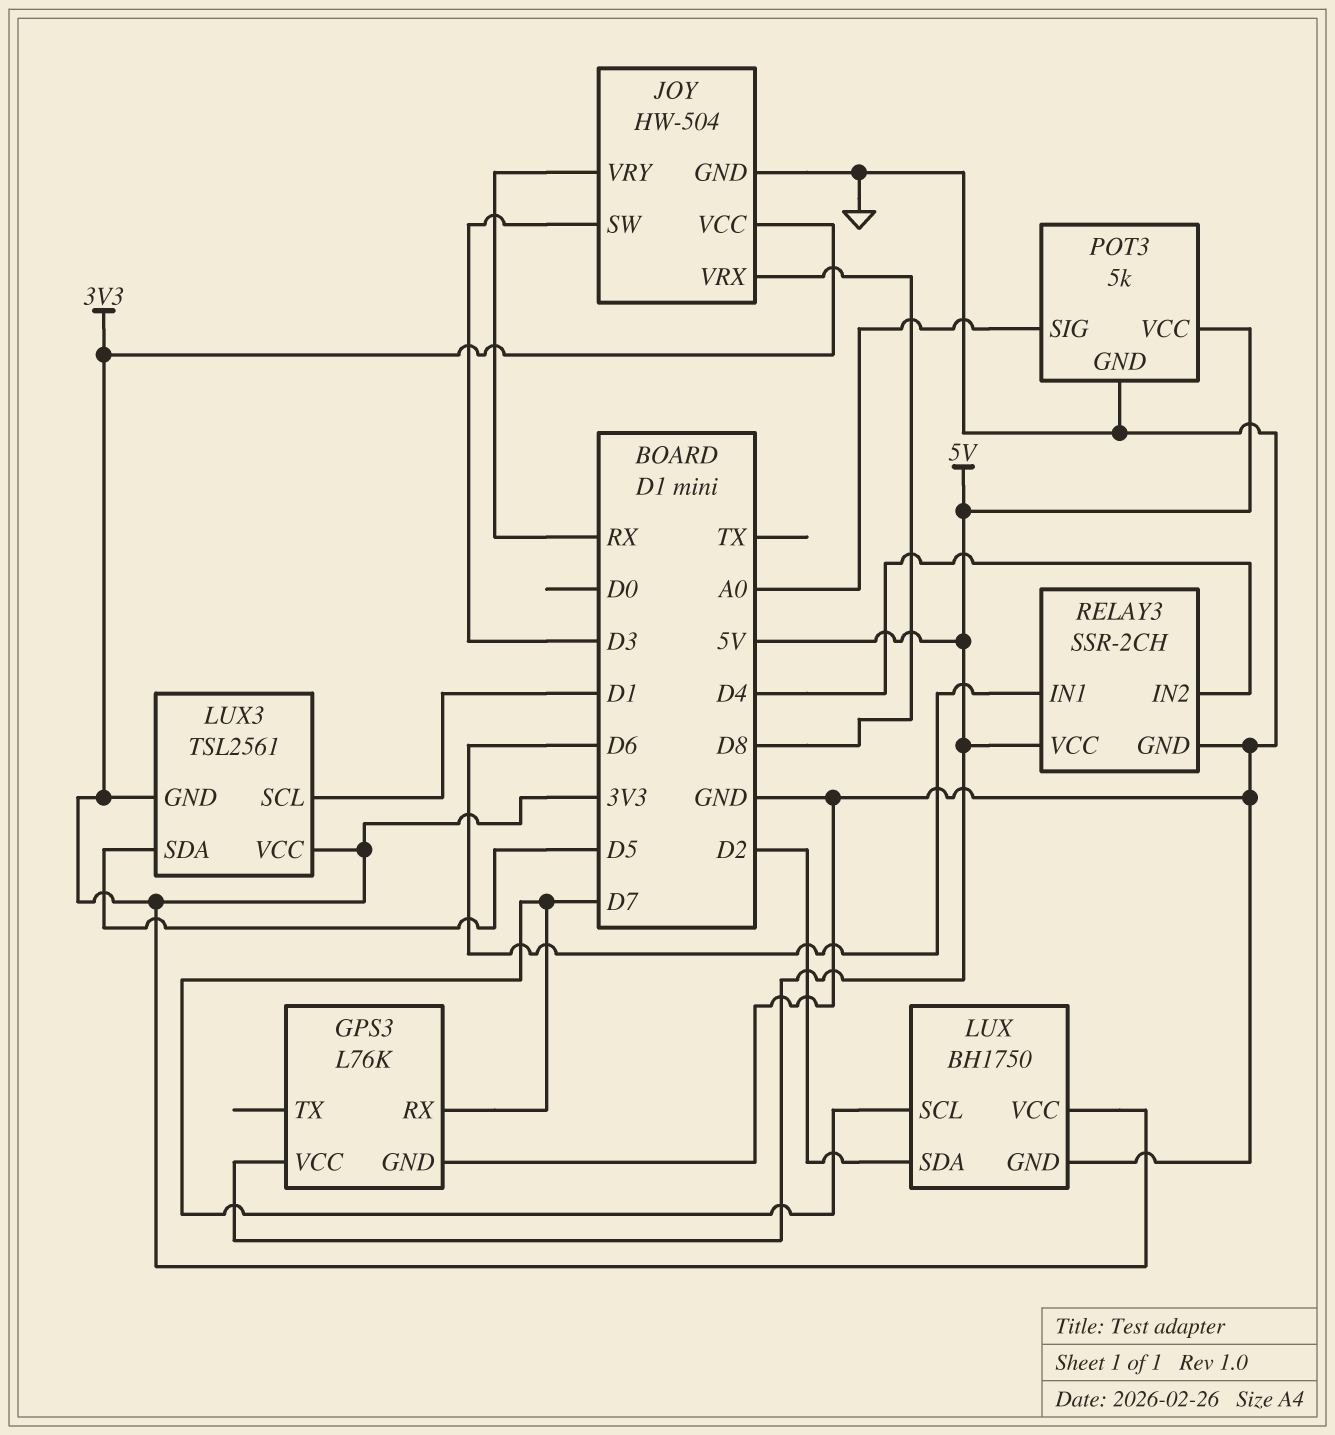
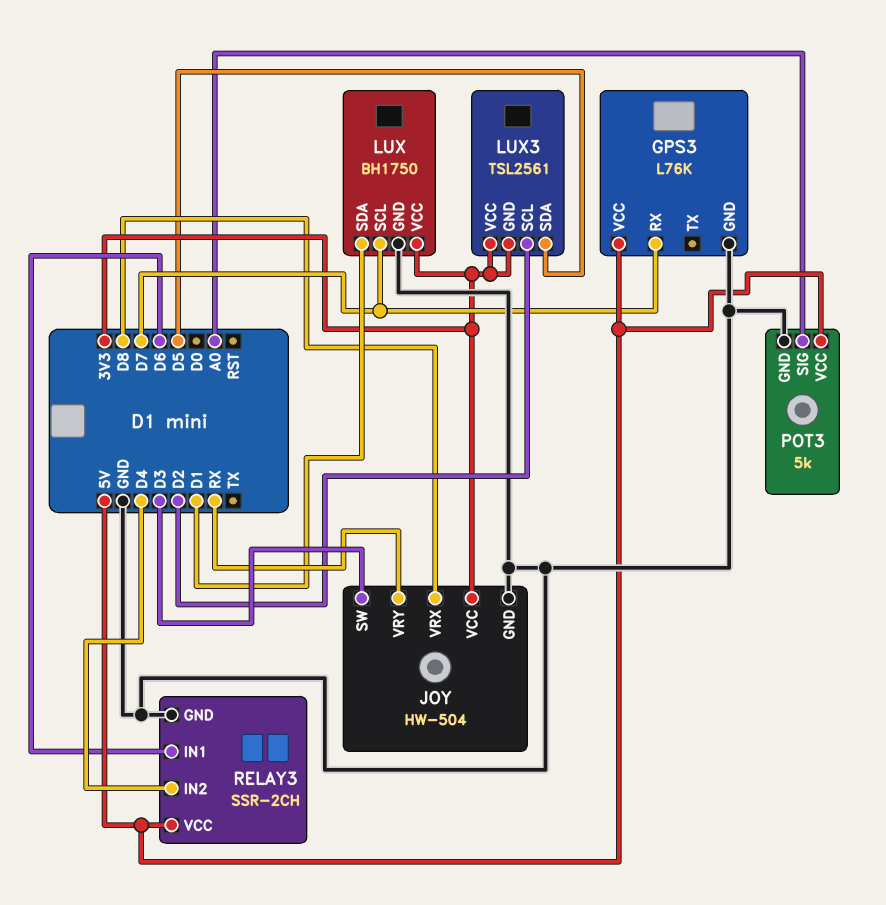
LUX pin SDA: D2 -> D1
LUX3 pin SCL: D1 -> D2

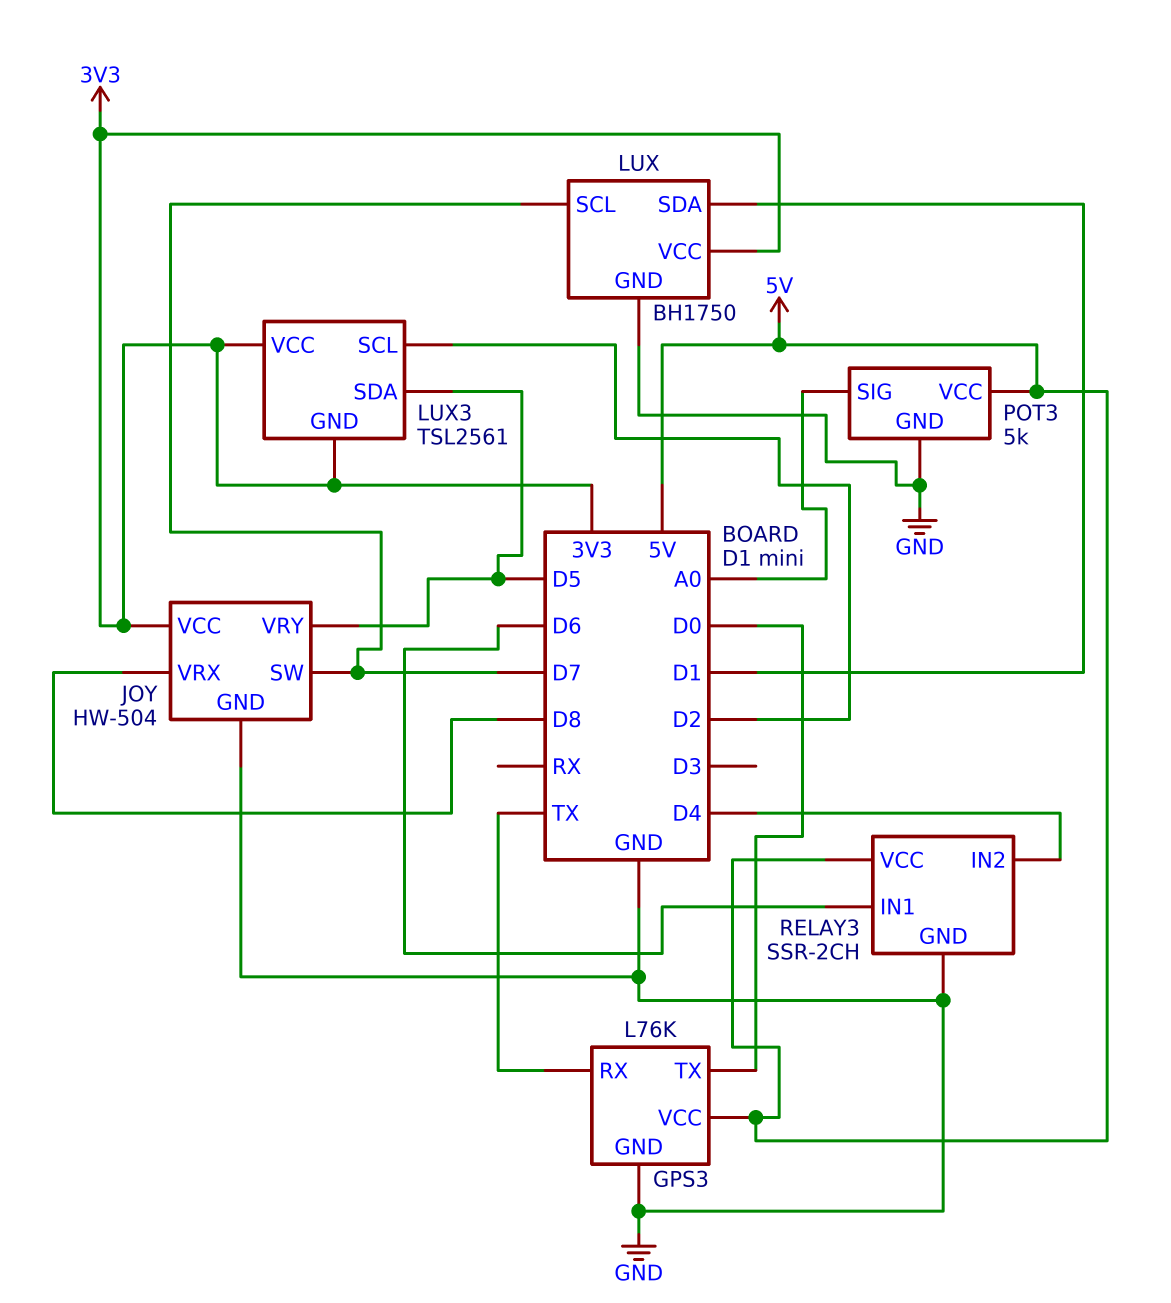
GPS3 pin RX: D7 -> TX
GPS3 pin TX: none -> D0
JOY pin SW: D3 -> D7
JOY pin VRY: RX -> D5

